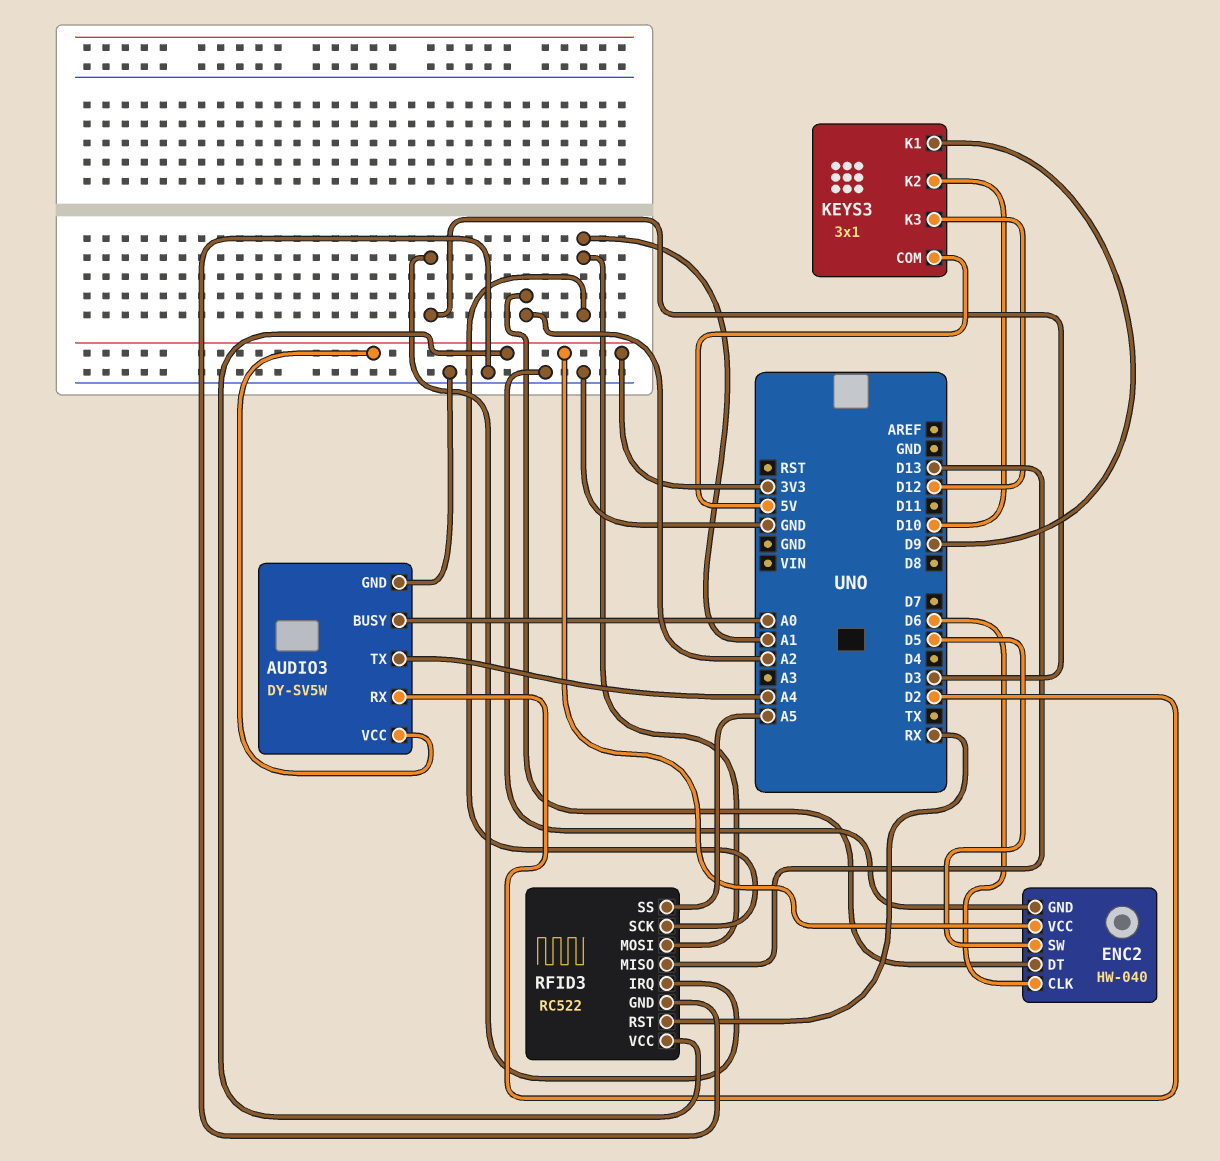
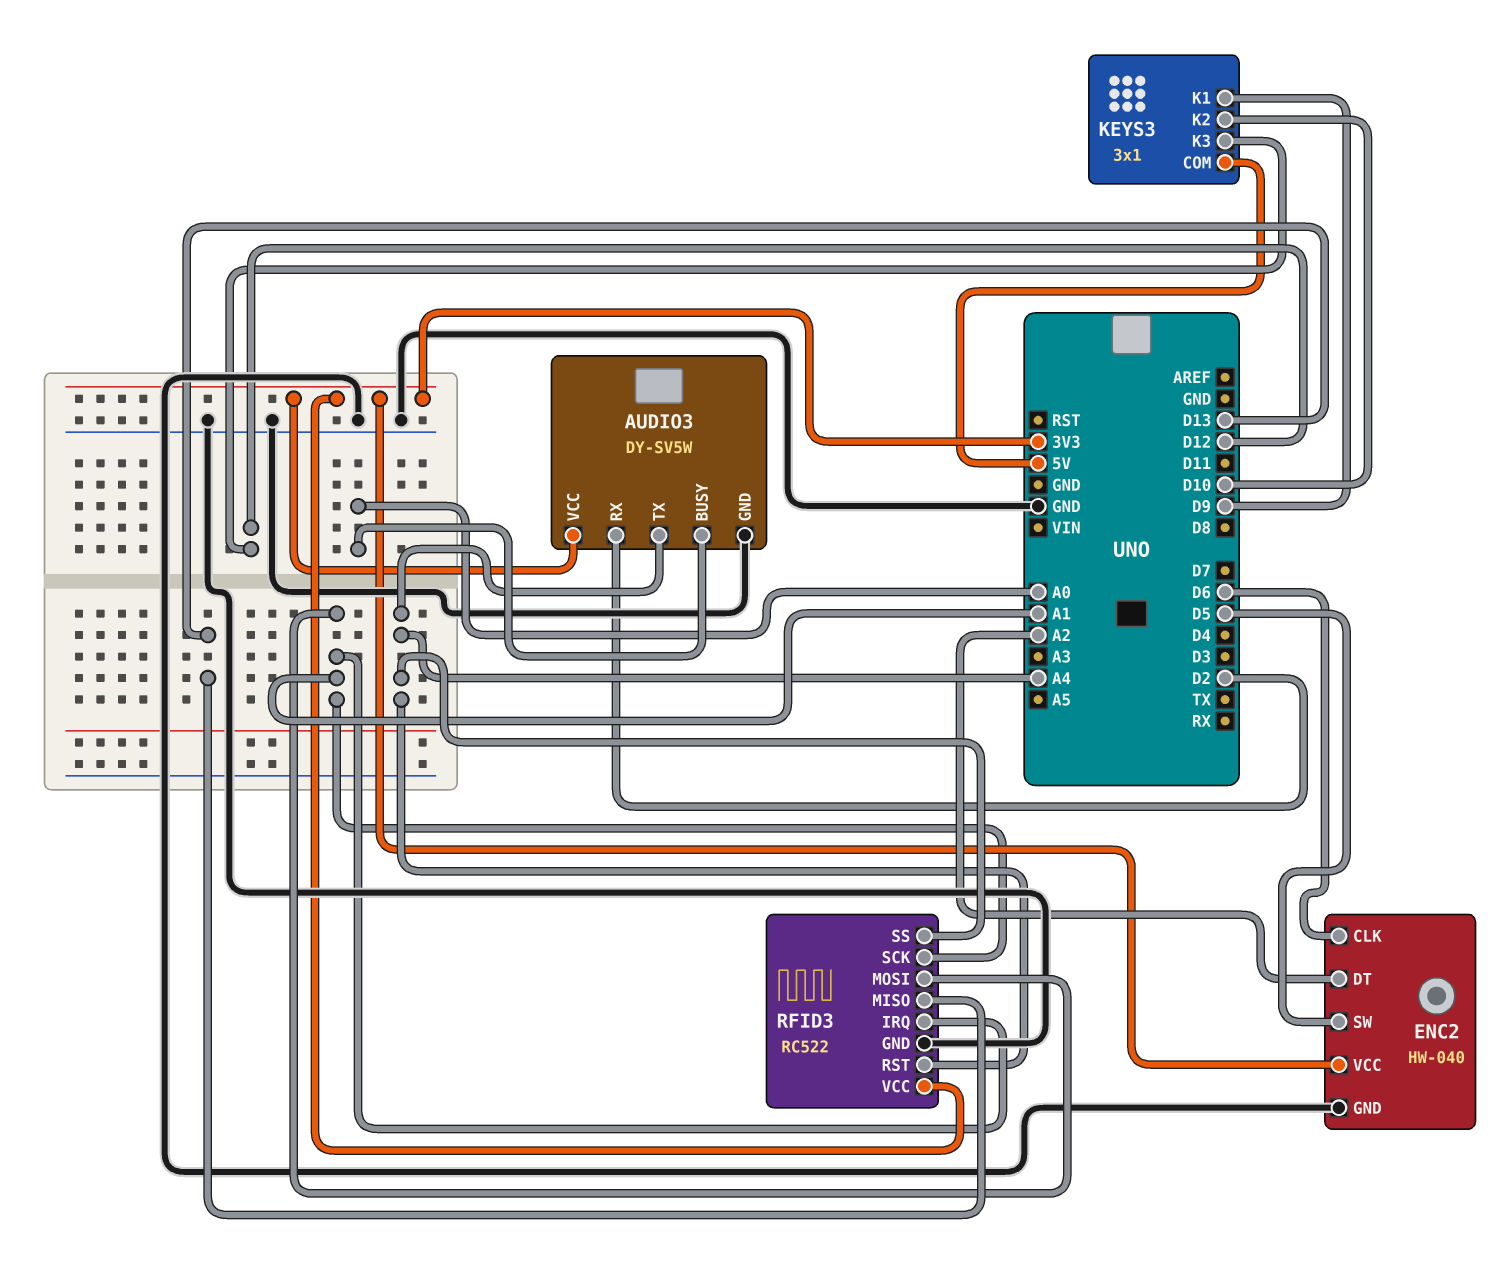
RFID3 pin IRQ: D3 -> A1
RFID3 pin RST: RX -> A4
RFID3 pin SS: A5 -> A4

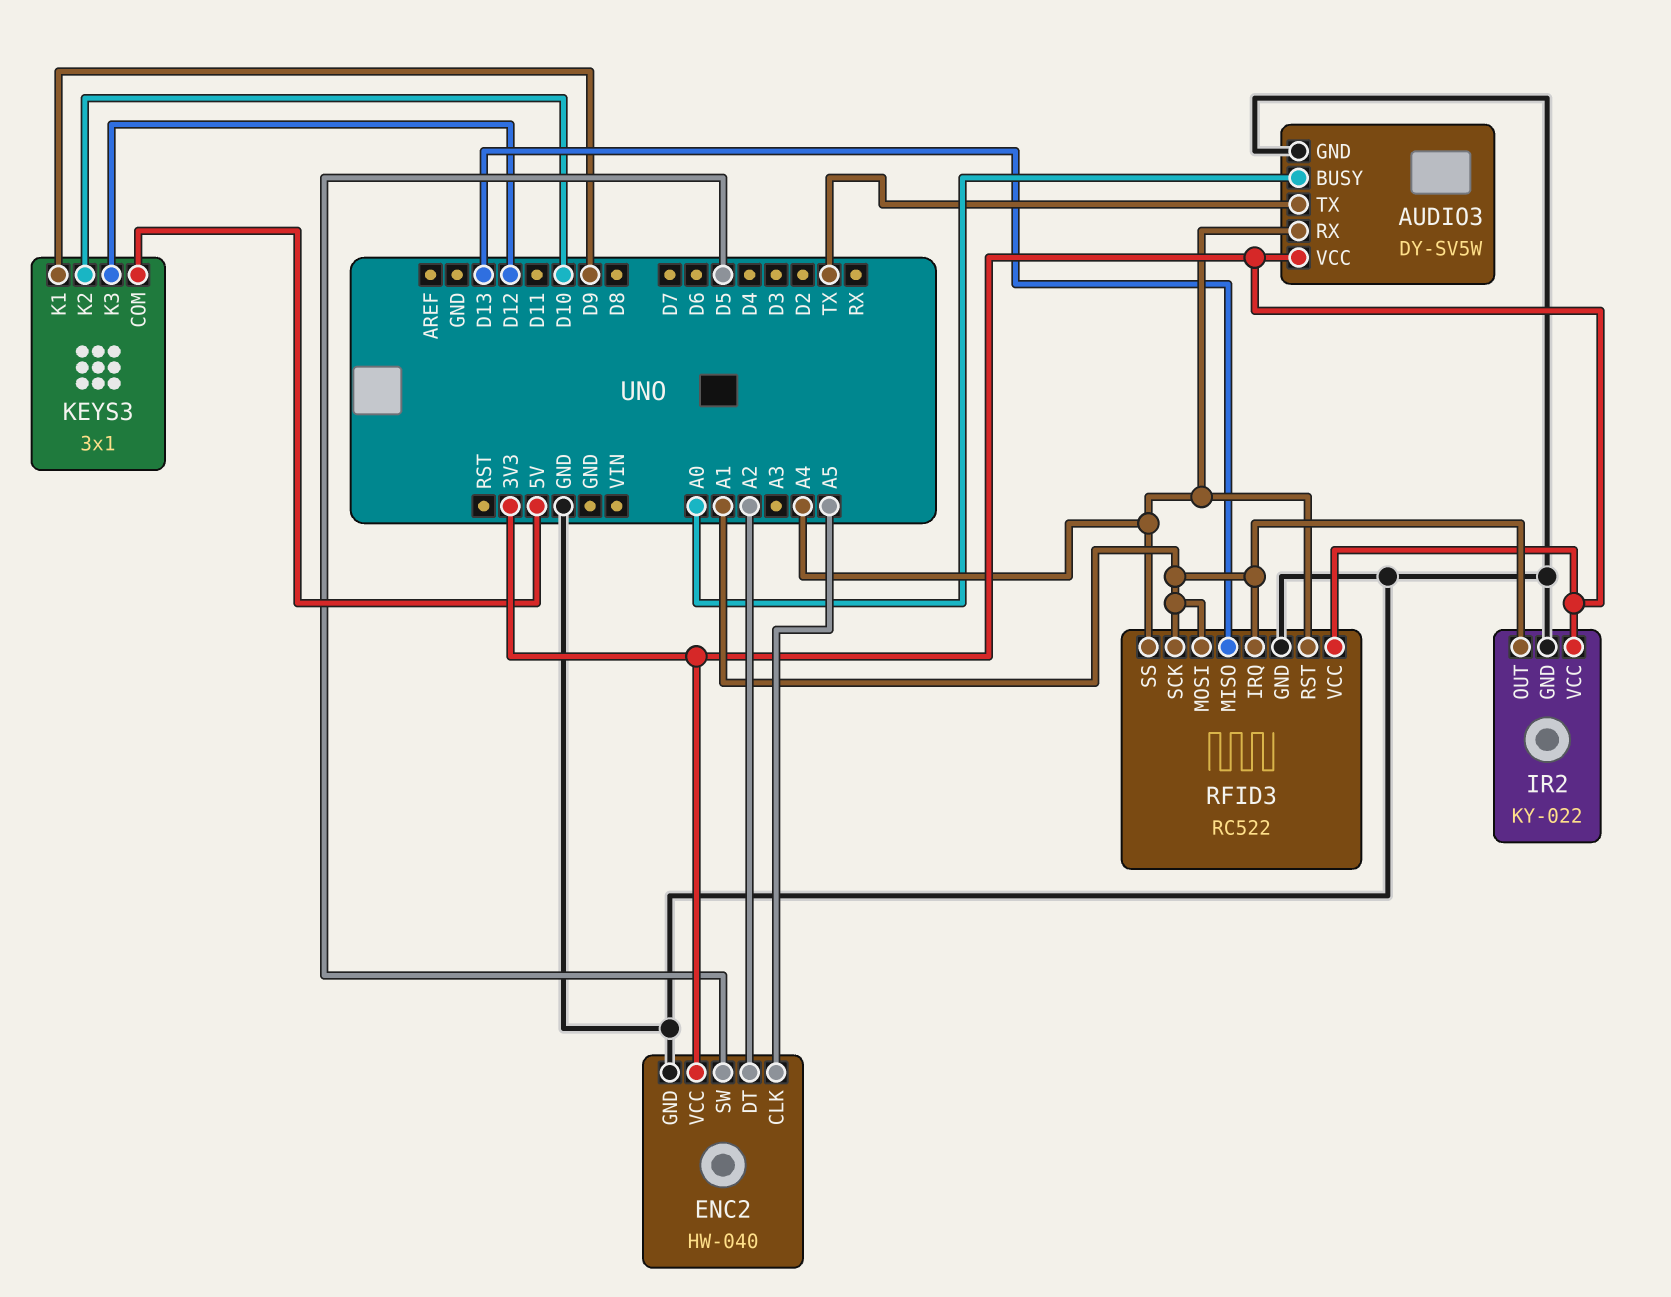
AUDIO3 pin RX: D2 -> A4
AUDIO3 pin TX: A4 -> TX
ENC2 pin CLK: D6 -> A5
IR2: none -> KY-022
IR2 pin GND: none -> GND
IR2 pin OUT: none -> A1
IR2 pin VCC: none -> 3V3

